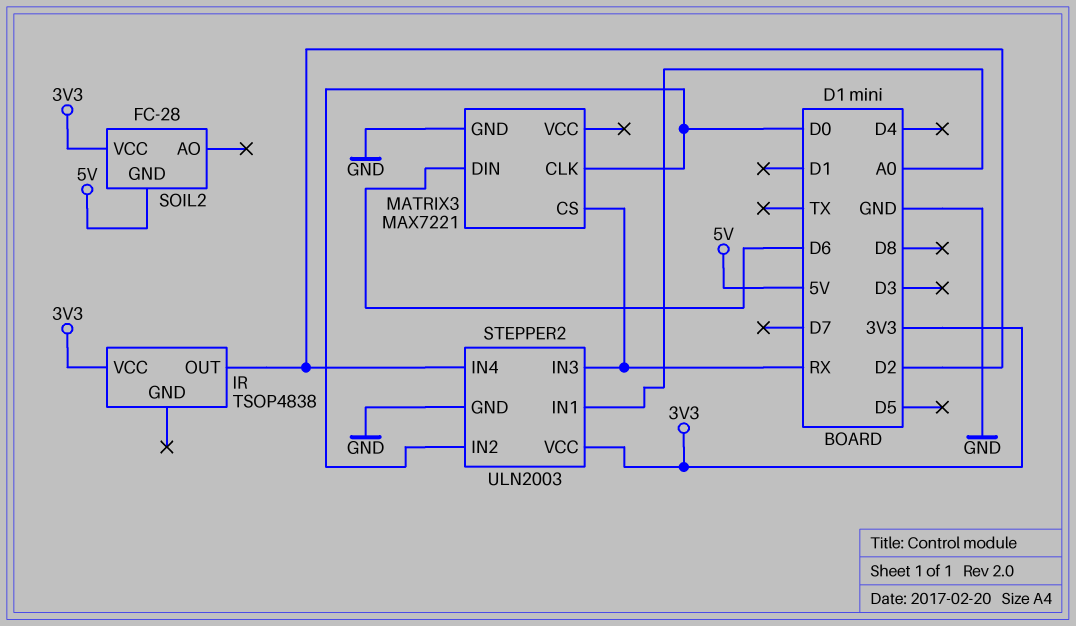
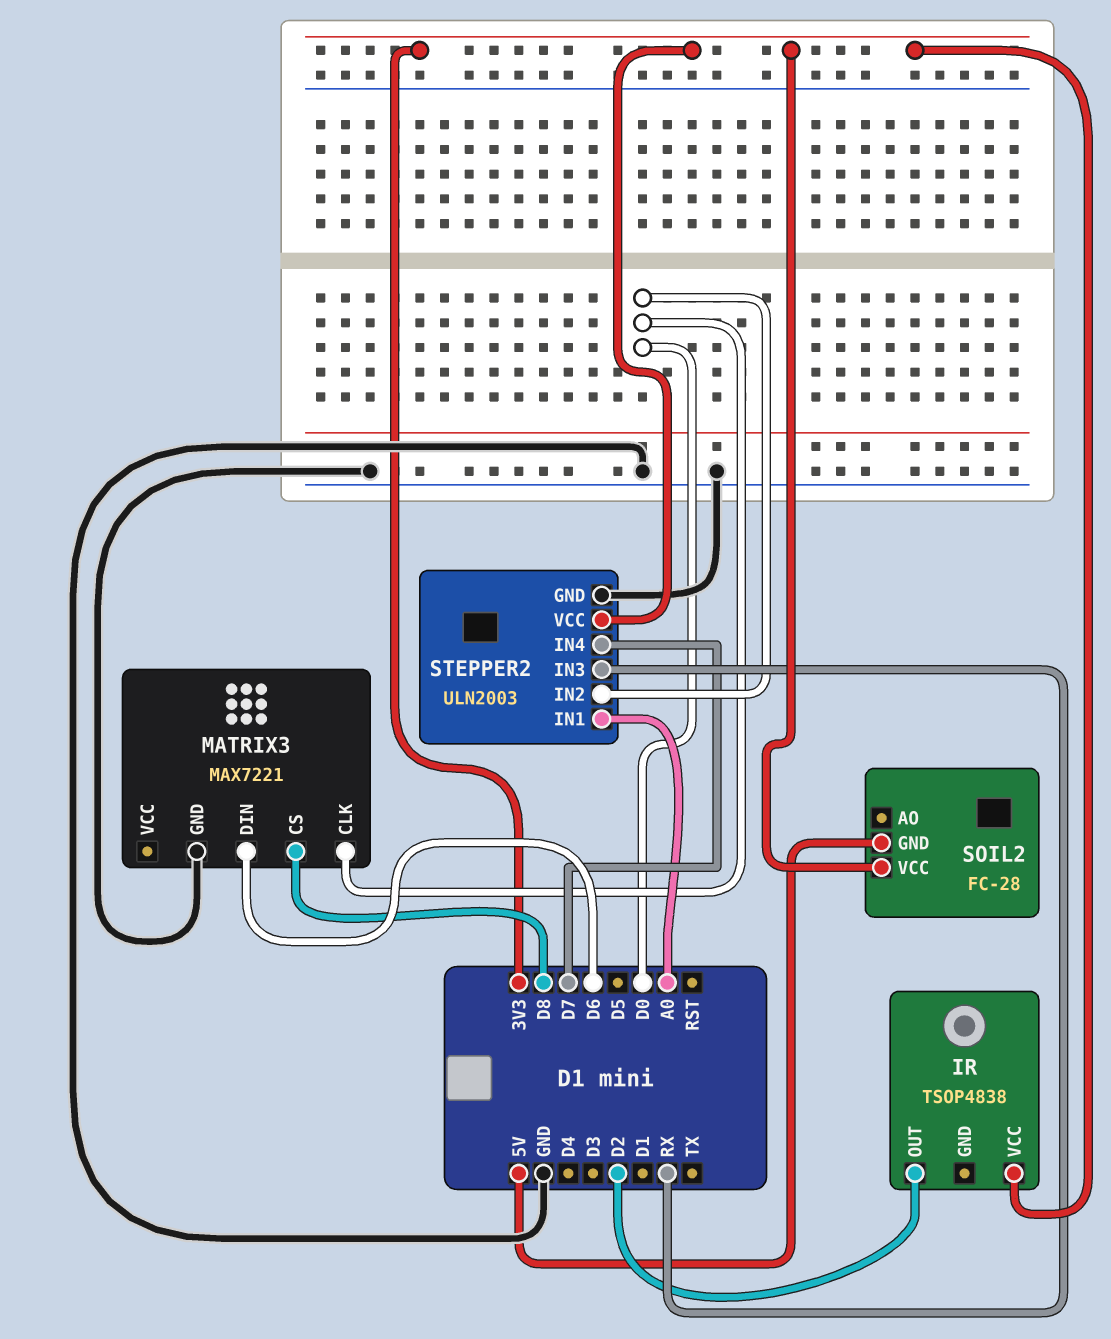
MATRIX3 pin CS: RX -> D8
STEPPER2 pin IN4: D2 -> D7

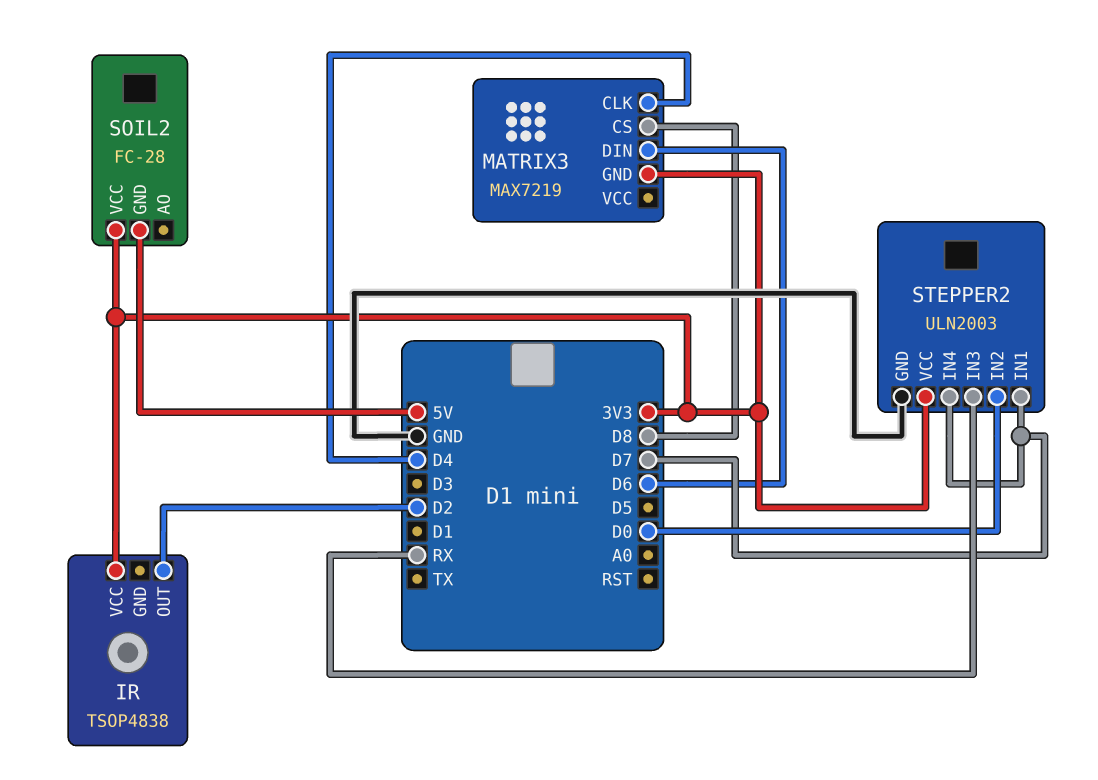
MATRIX3: MAX7221 -> MAX7219
MATRIX3 pin CLK: D0 -> D4
MATRIX3 pin GND: GND -> 3V3
STEPPER2 pin IN1: A0 -> D7

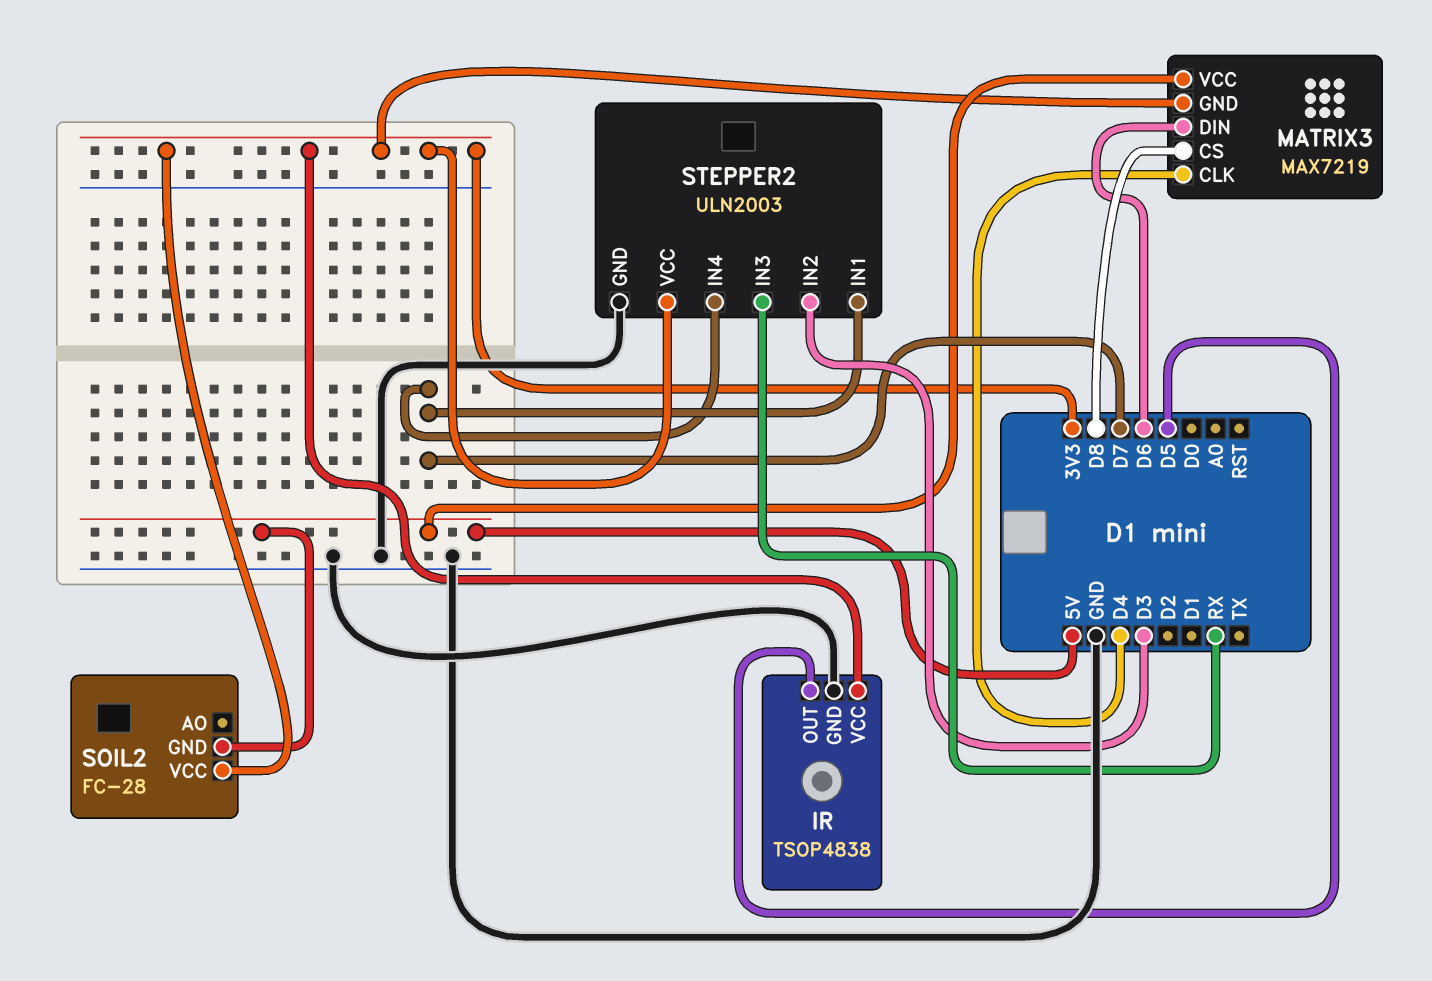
IR pin GND: none -> GND
IR pin OUT: D2 -> D5
MATRIX3 pin VCC: none -> 5V
STEPPER2 pin IN2: D0 -> D3

